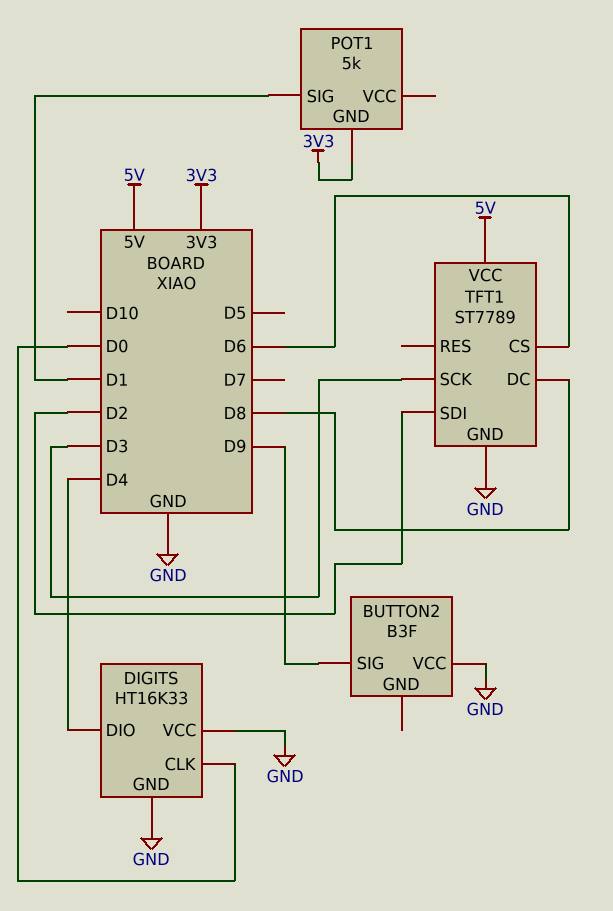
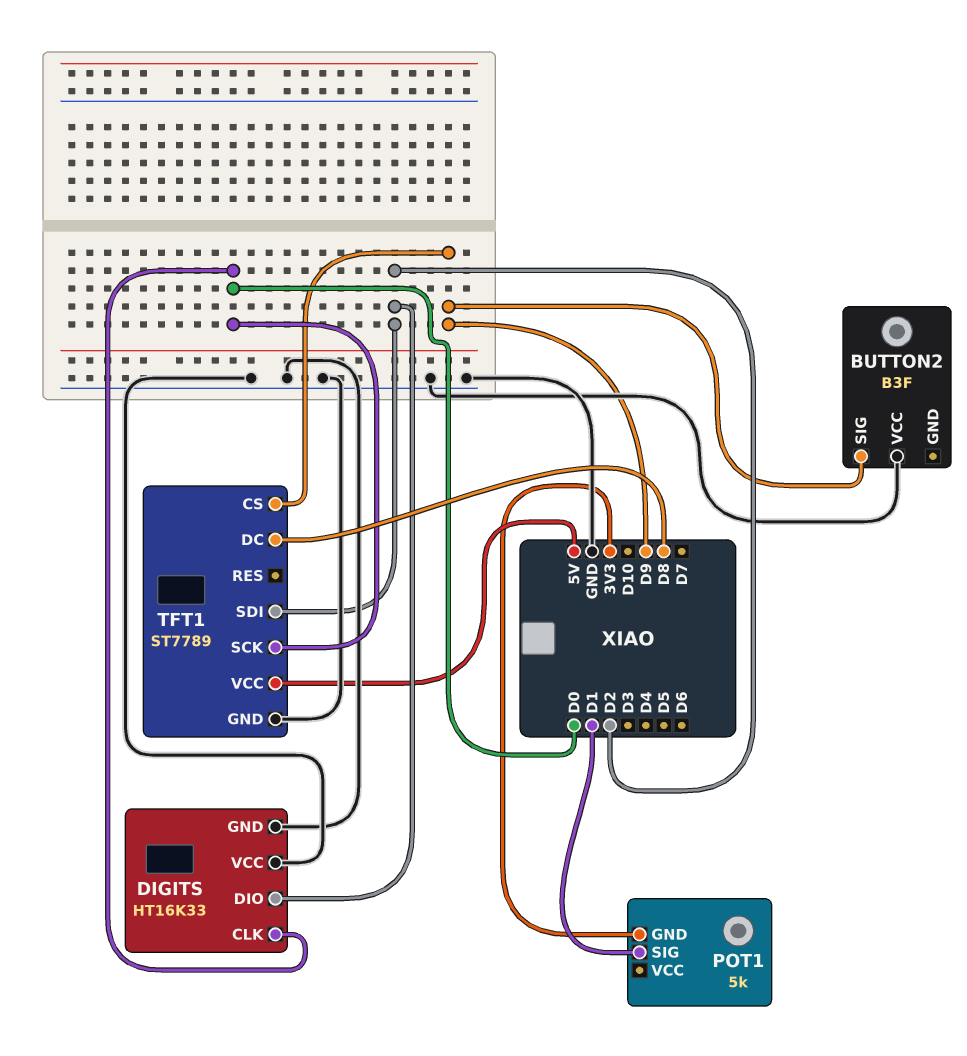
DIGITS pin DIO: D4 -> D2
TFT1 pin CS: D6 -> D9
TFT1 pin SCK: D3 -> D0

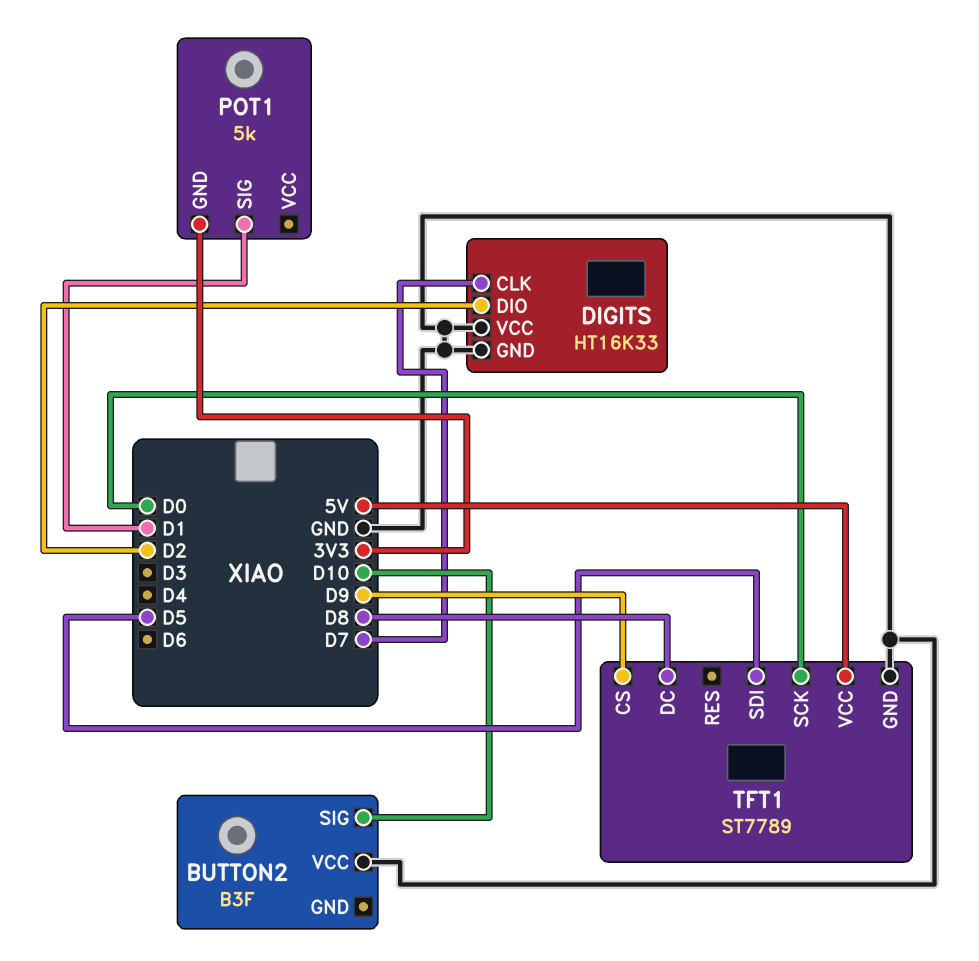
BUTTON2 pin SIG: D9 -> D10
DIGITS pin CLK: D0 -> D7
TFT1 pin SDI: D2 -> D5

